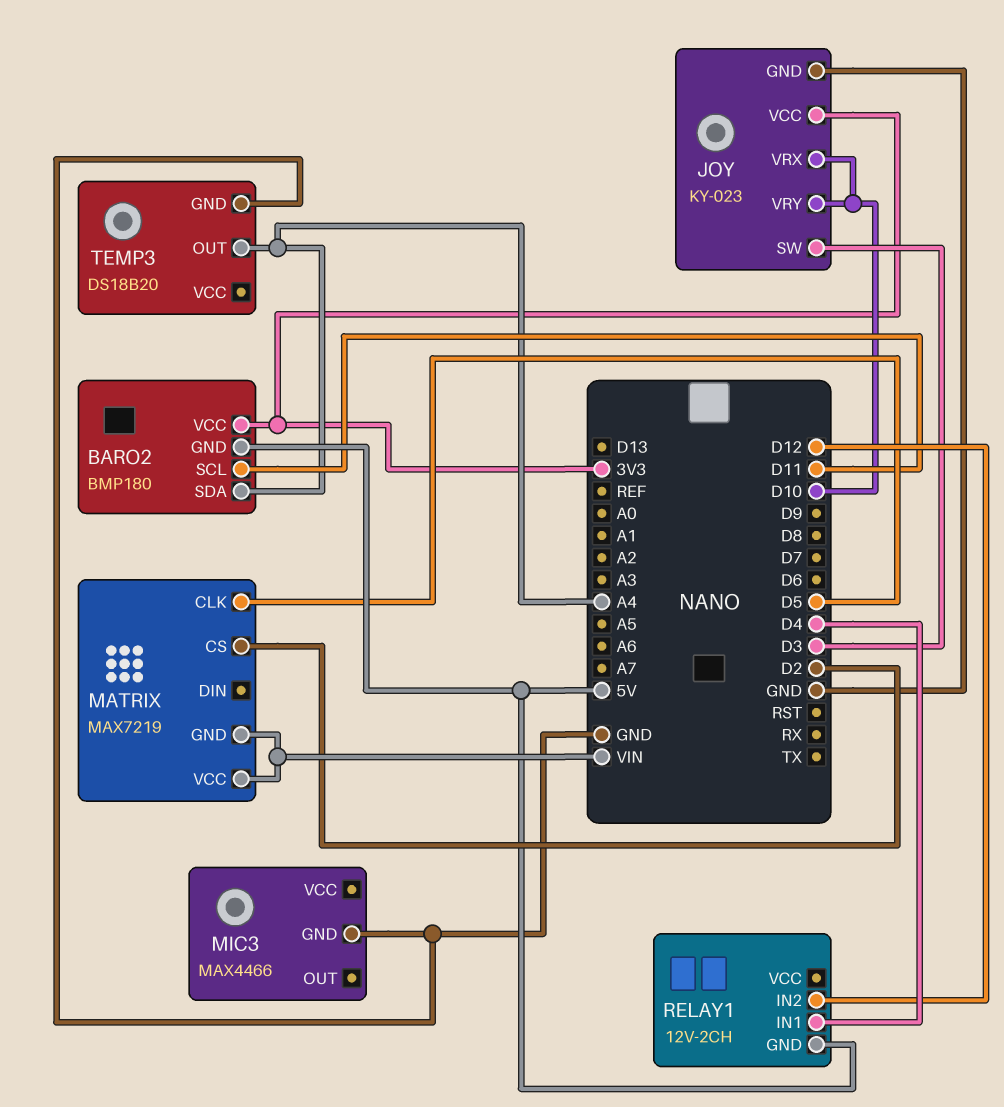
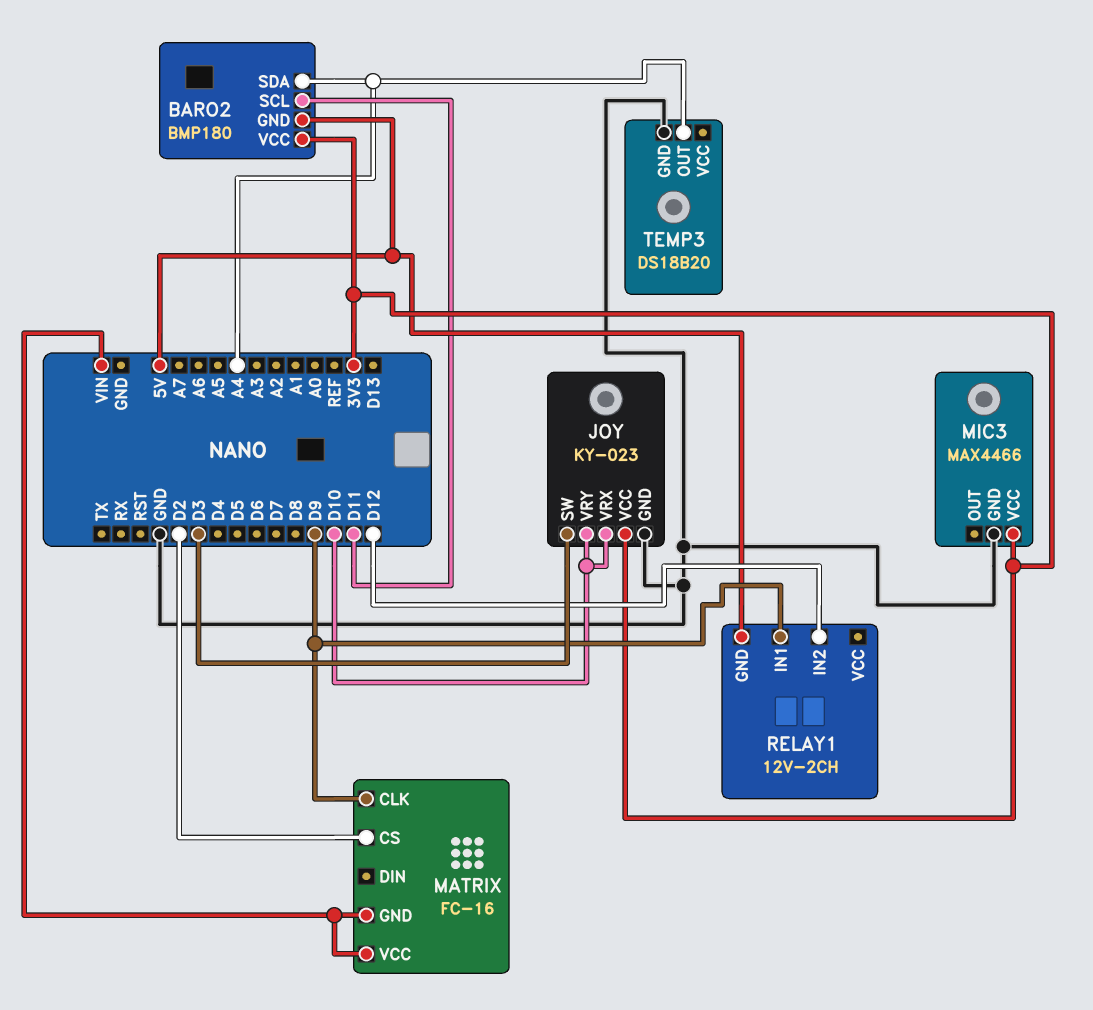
MATRIX: MAX7219 -> FC-16
MATRIX pin CLK: D5 -> D9
MIC3 pin VCC: none -> 3V3
RELAY1 pin IN1: D4 -> D9

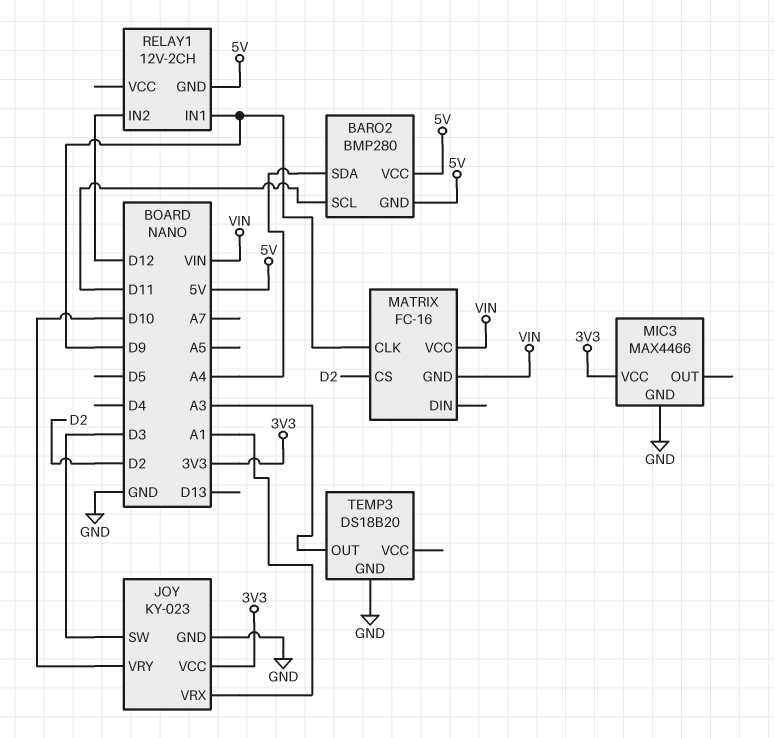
BARO2: BMP180 -> BMP280
BARO2 pin VCC: 3V3 -> 5V
JOY pin VRX: D10 -> A1
TEMP3 pin OUT: A4 -> A3

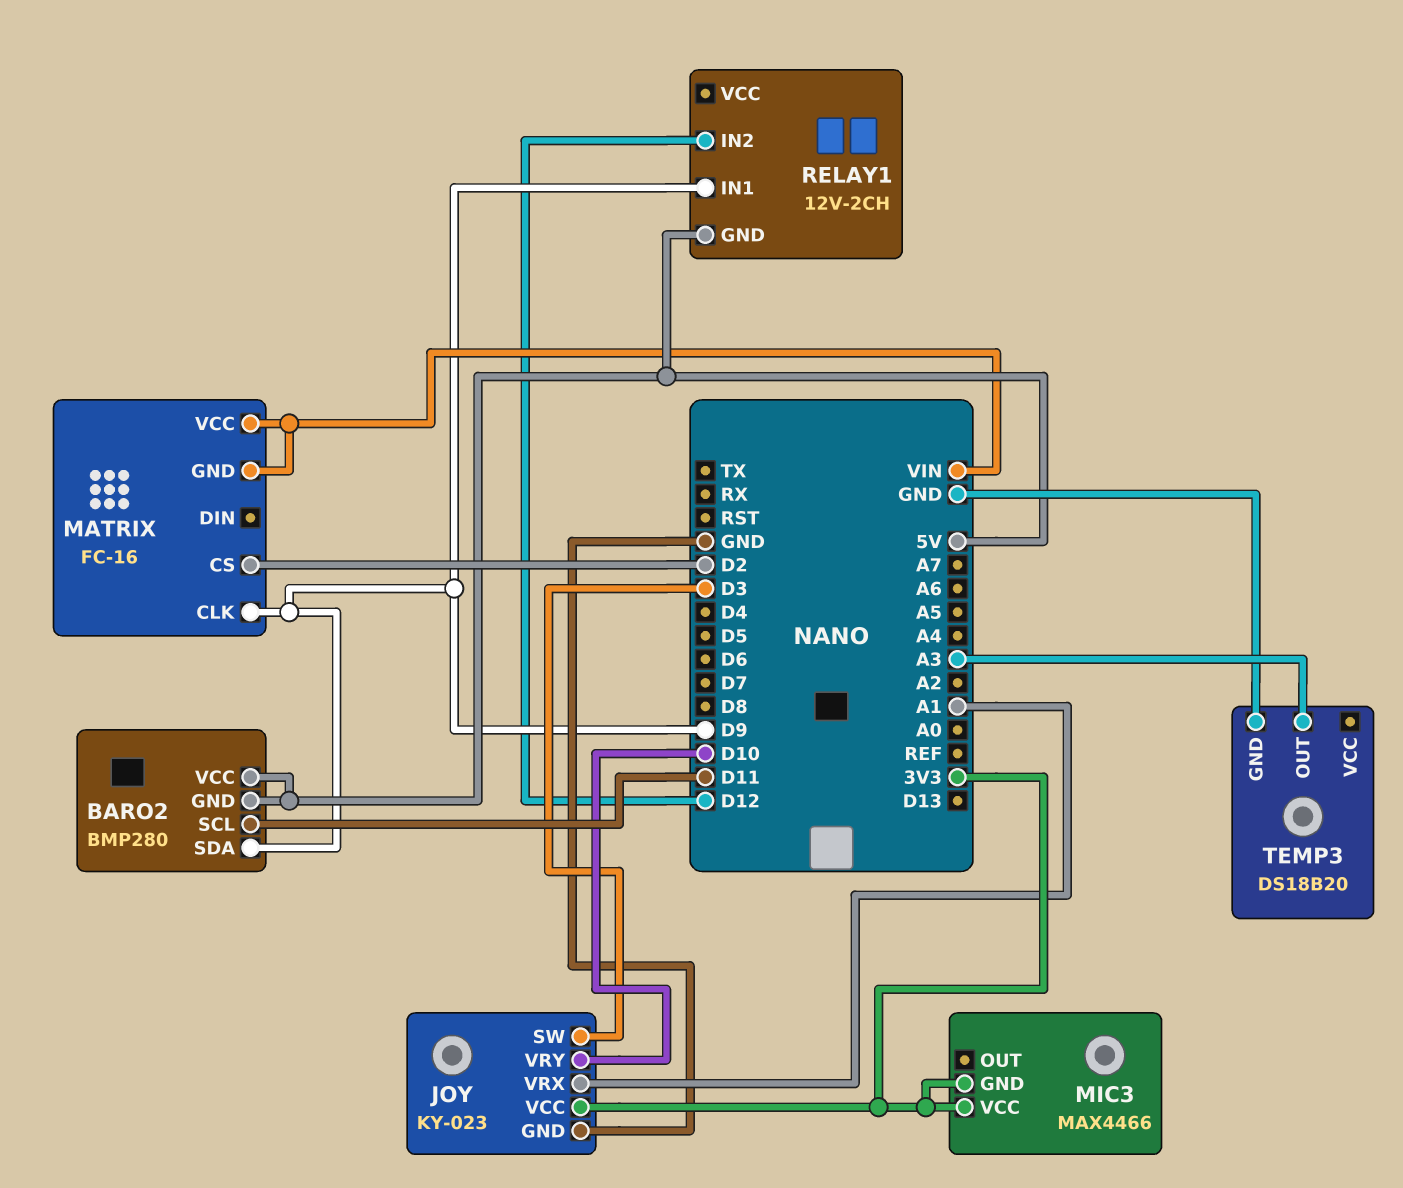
BARO2 pin SDA: A4 -> D9
MIC3 pin GND: GND -> 3V3

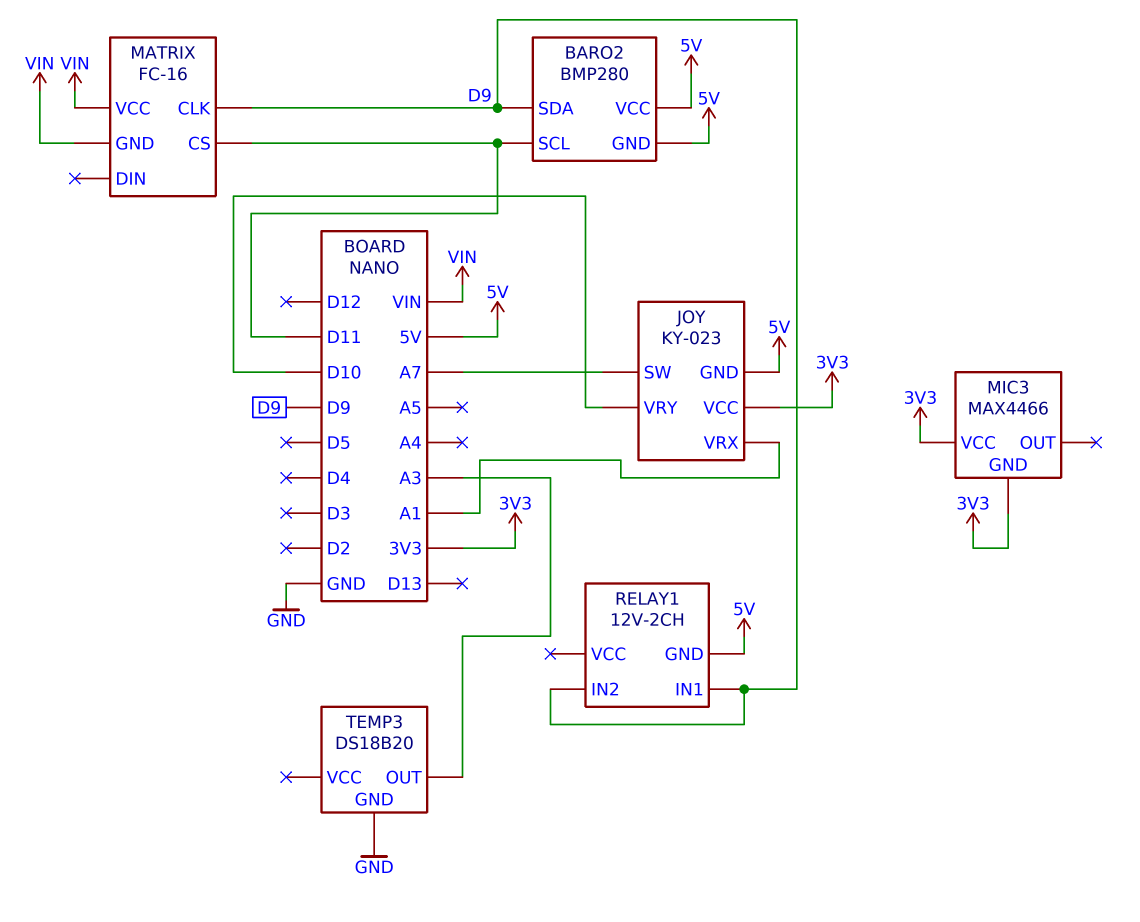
JOY pin GND: GND -> 5V
JOY pin SW: D3 -> A7
MATRIX pin CS: D2 -> D11
RELAY1 pin IN2: D12 -> D9

